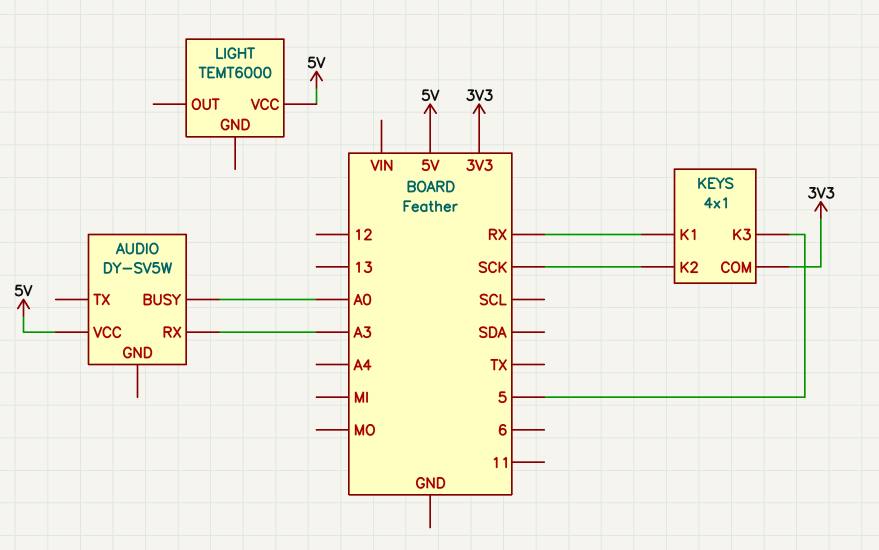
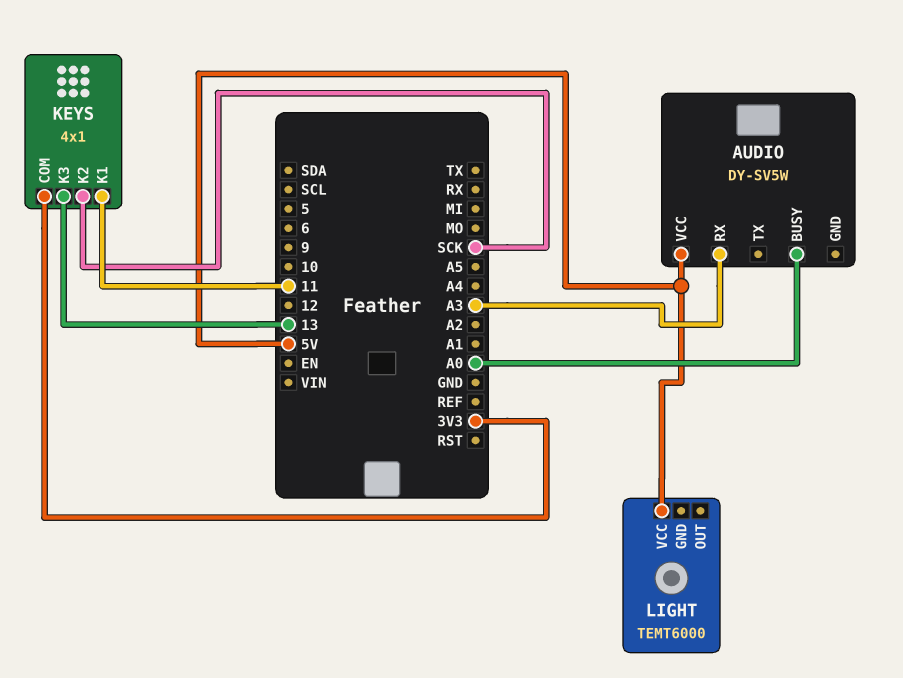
KEYS pin K1: RX -> 11
KEYS pin K3: 5 -> 13

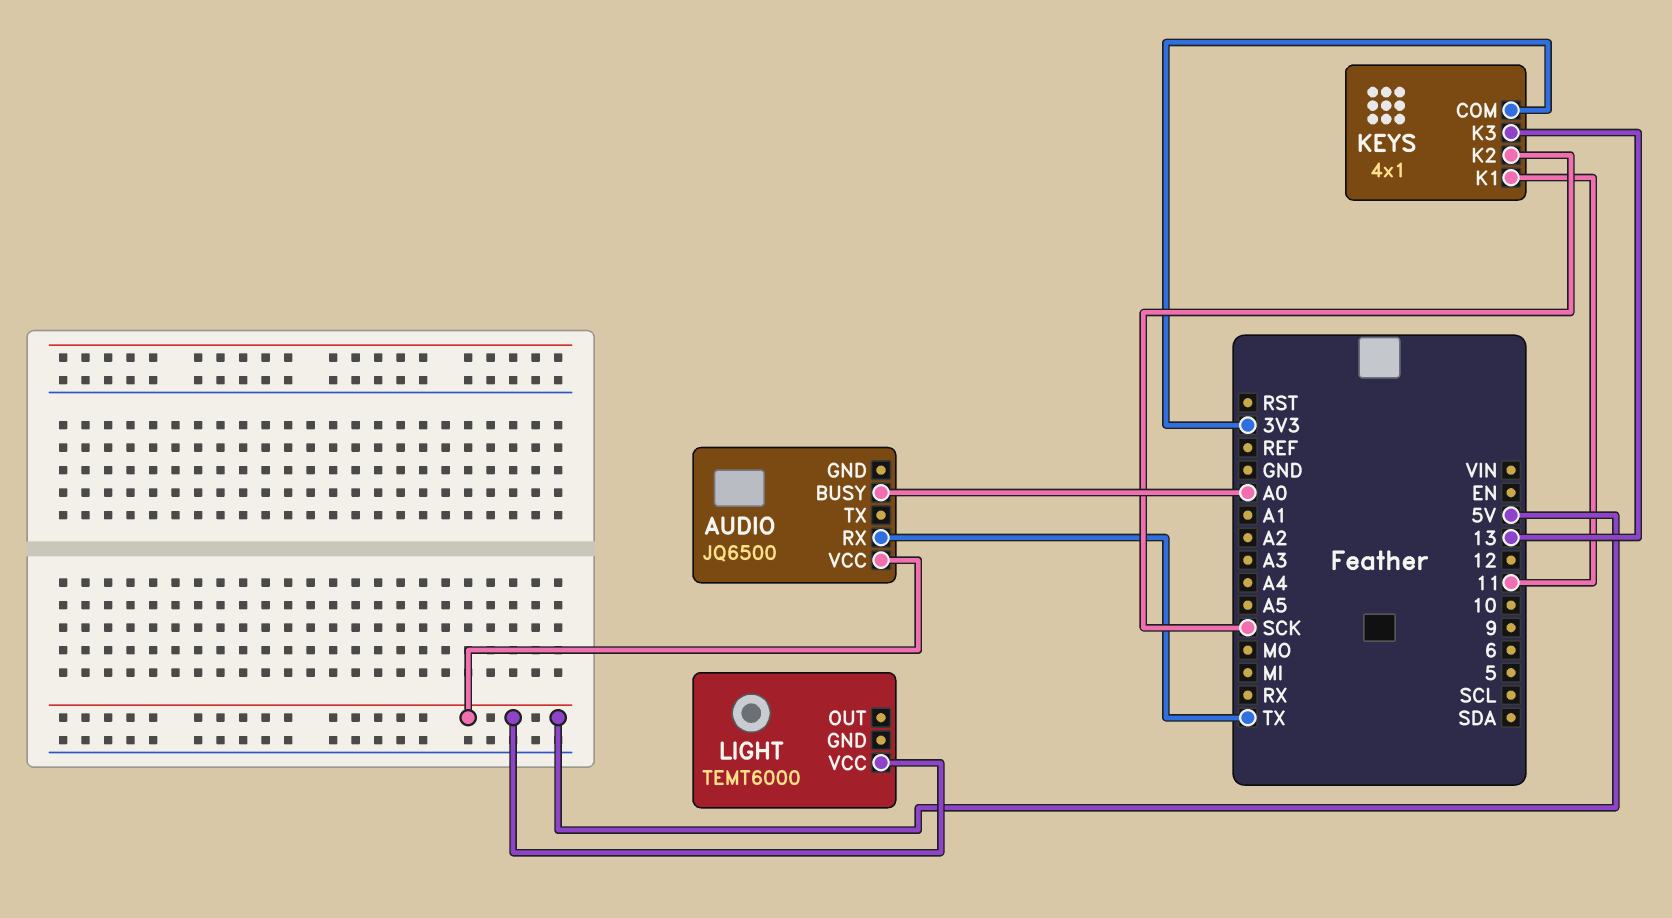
AUDIO: DY-SV5W -> JQ6500
AUDIO pin RX: A3 -> TX

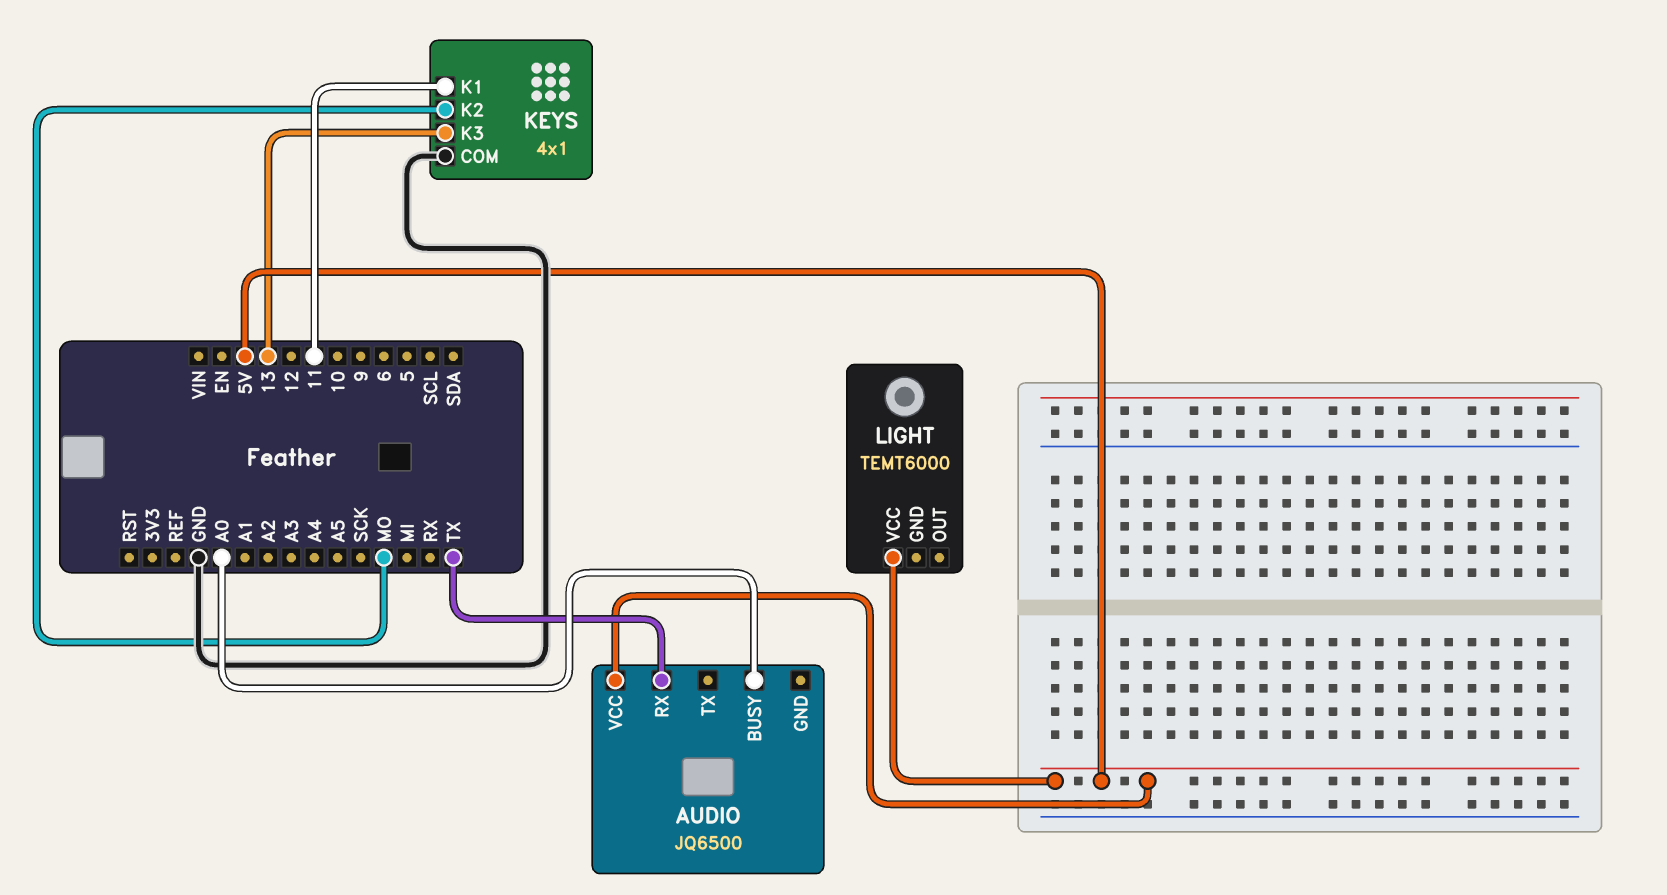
KEYS pin COM: 3V3 -> GND
KEYS pin K2: SCK -> MO

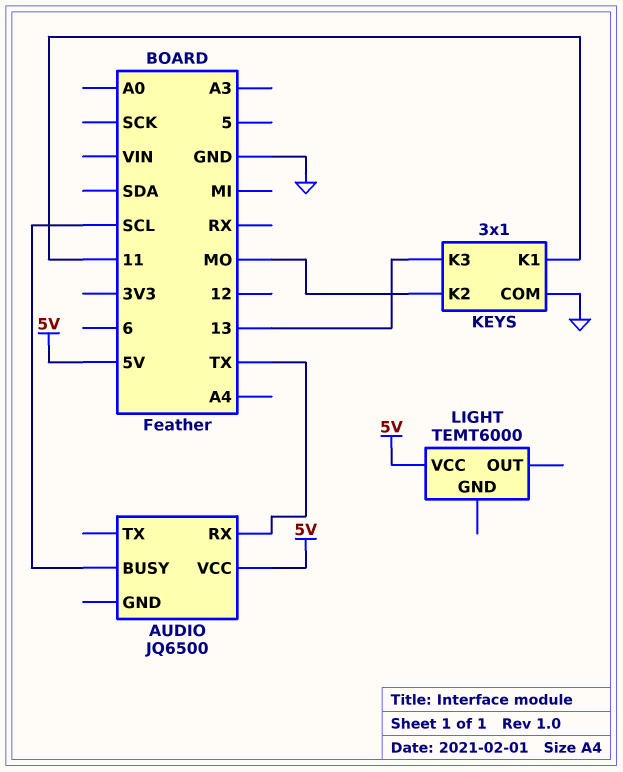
AUDIO pin BUSY: A0 -> SCL
KEYS: 4x1 -> 3x1

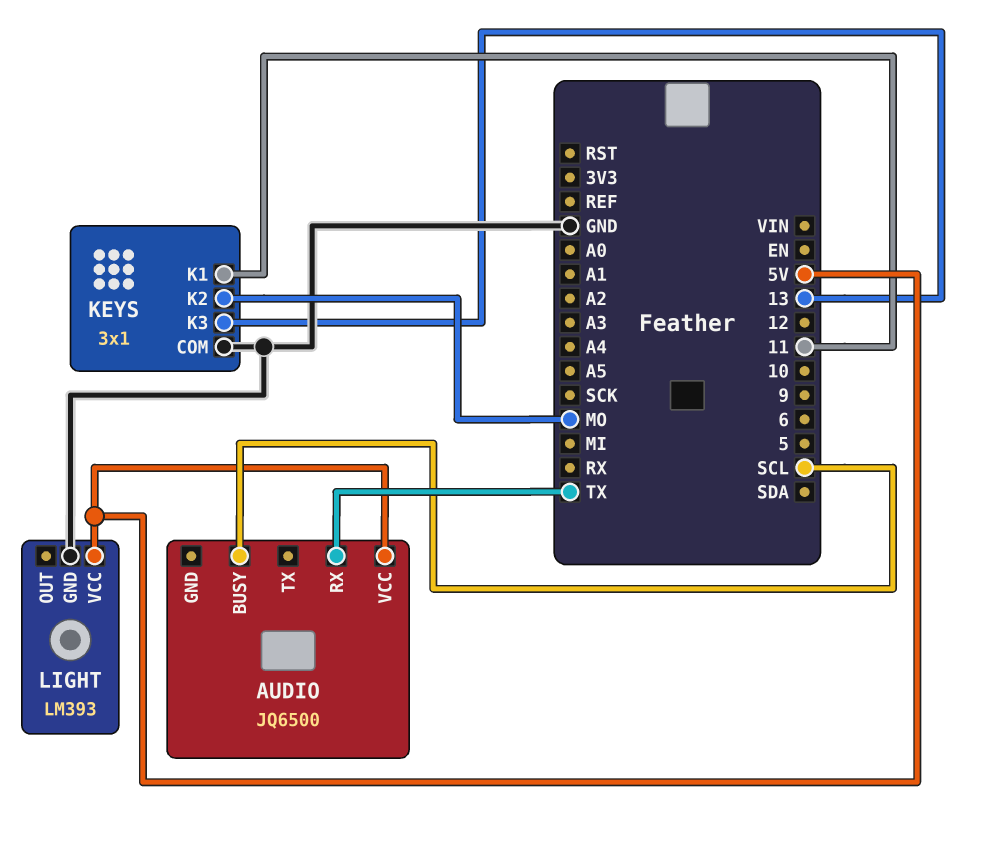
LIGHT: TEMT6000 -> LM393
LIGHT pin GND: none -> GND

